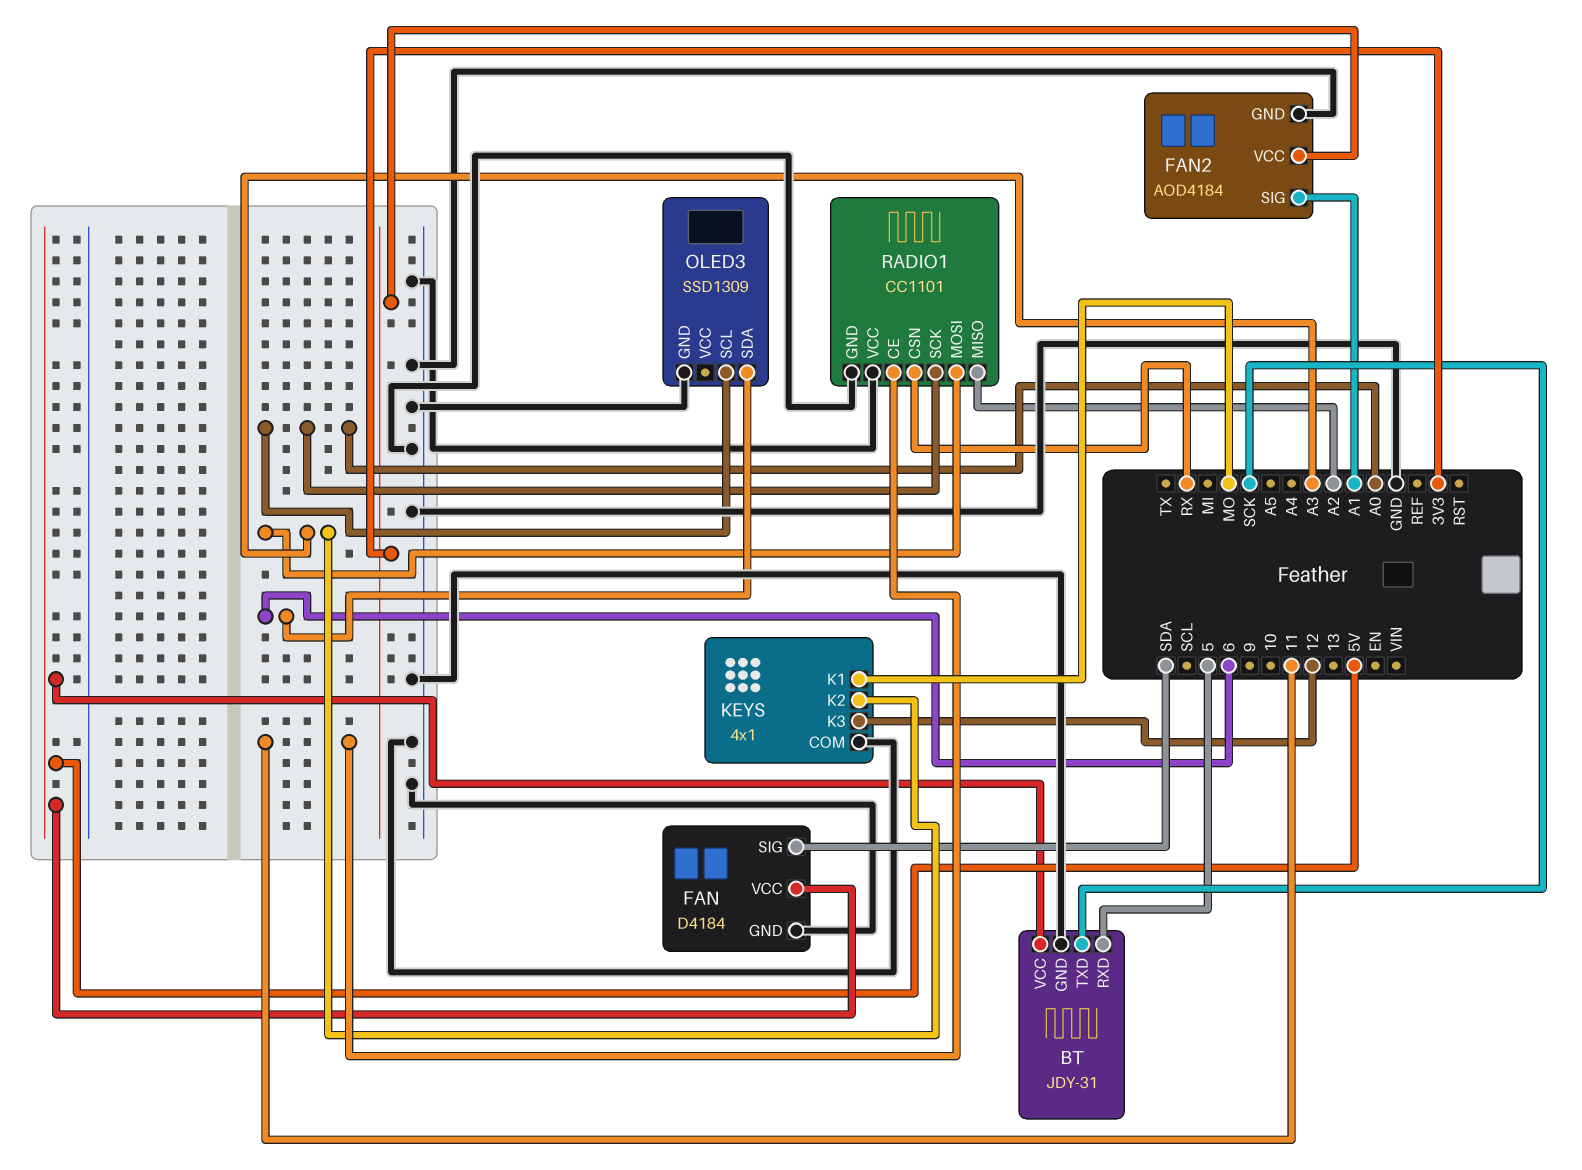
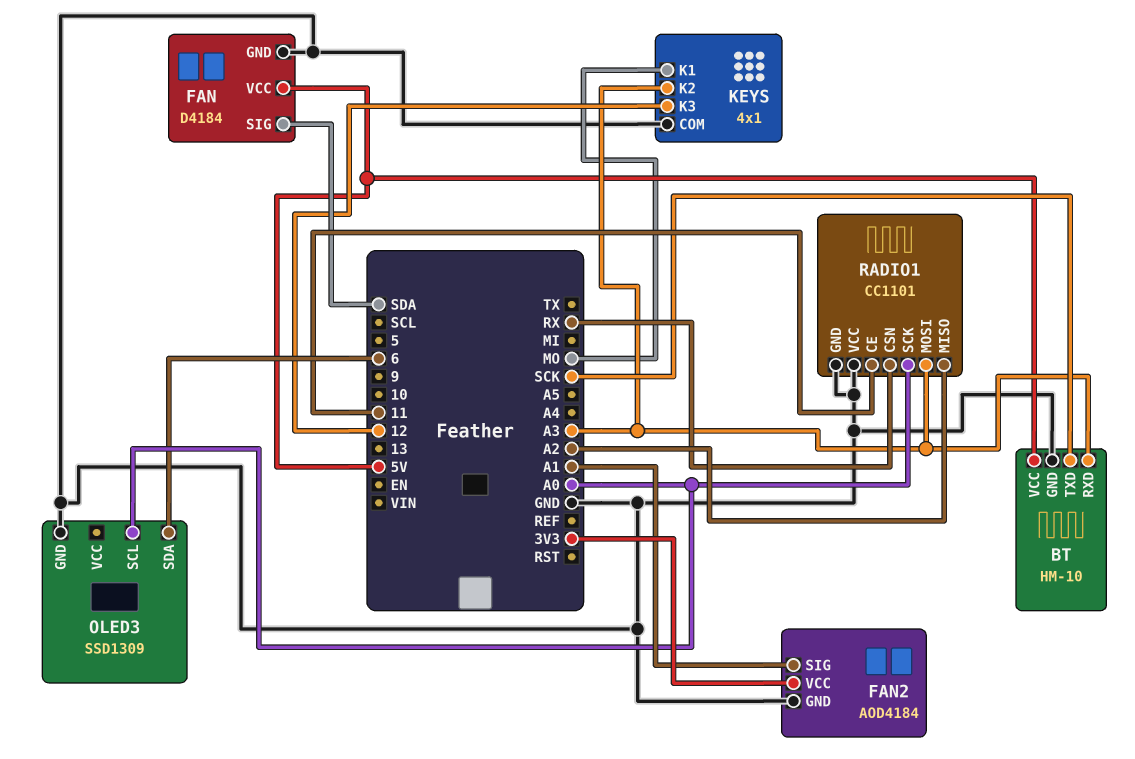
BT: JDY-31 -> HM-10
BT pin RXD: 5 -> A3

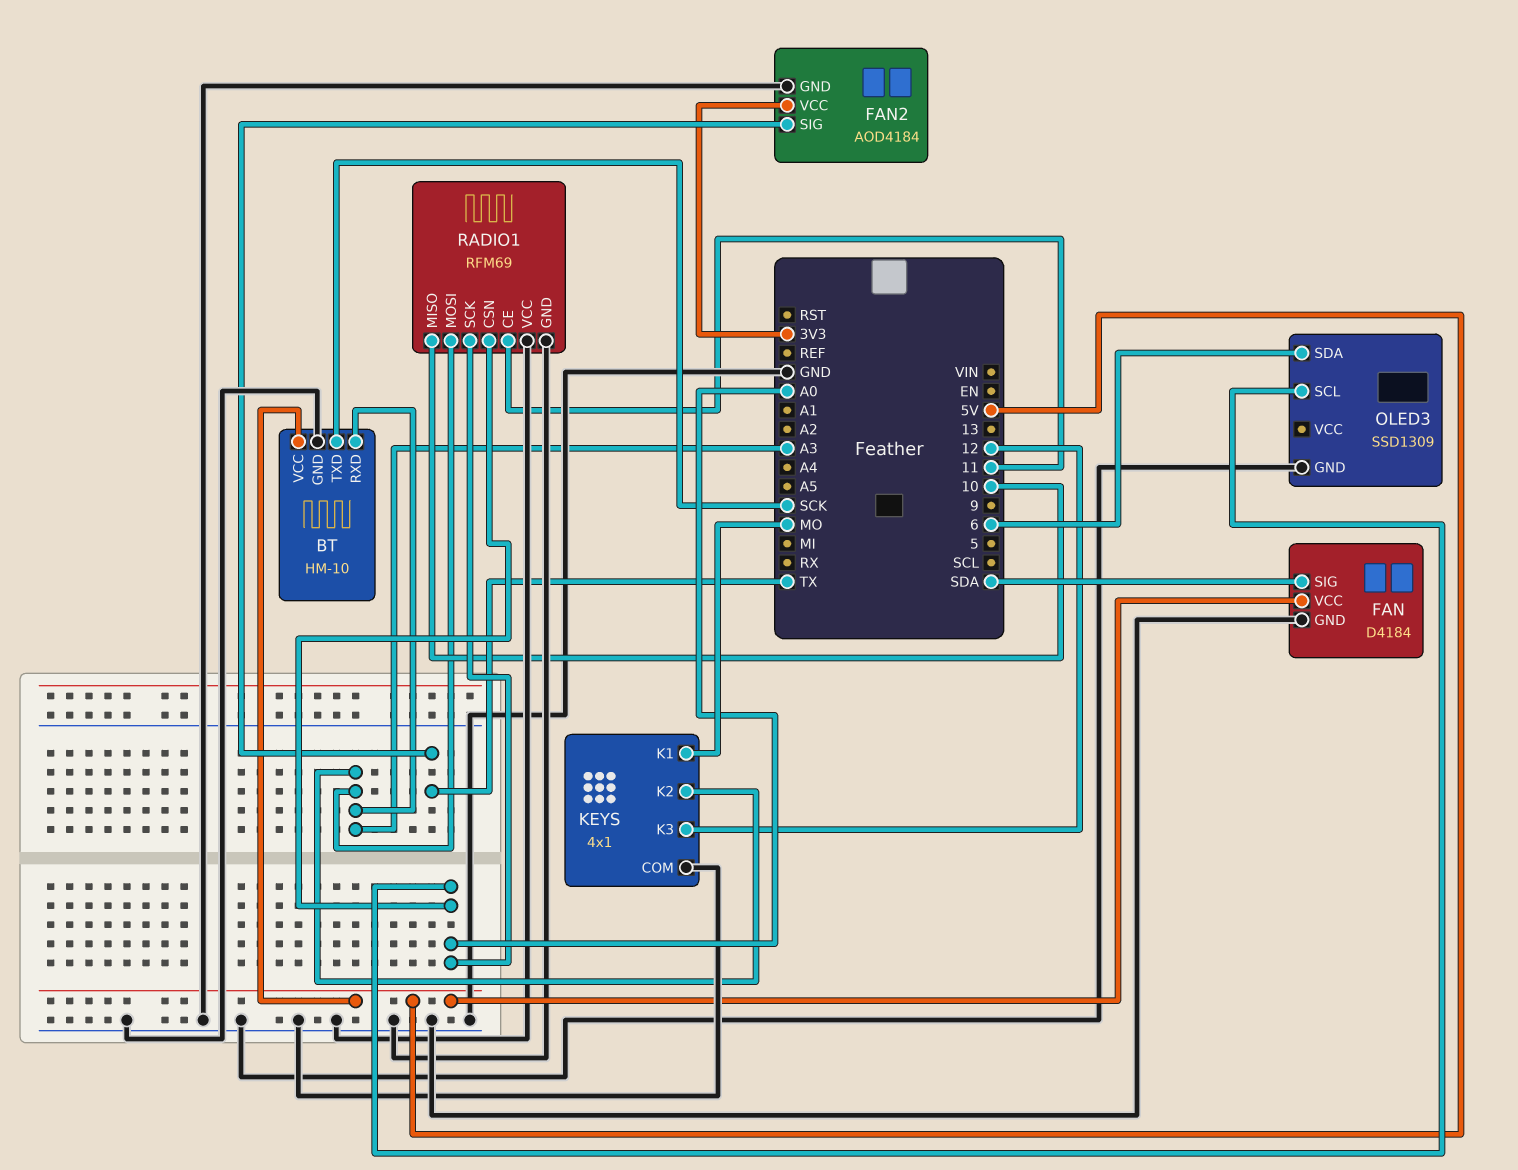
FAN2 pin SIG: A1 -> TX
RADIO1: CC1101 -> RFM69
RADIO1 pin CSN: RX -> A0
RADIO1 pin MISO: A2 -> 10

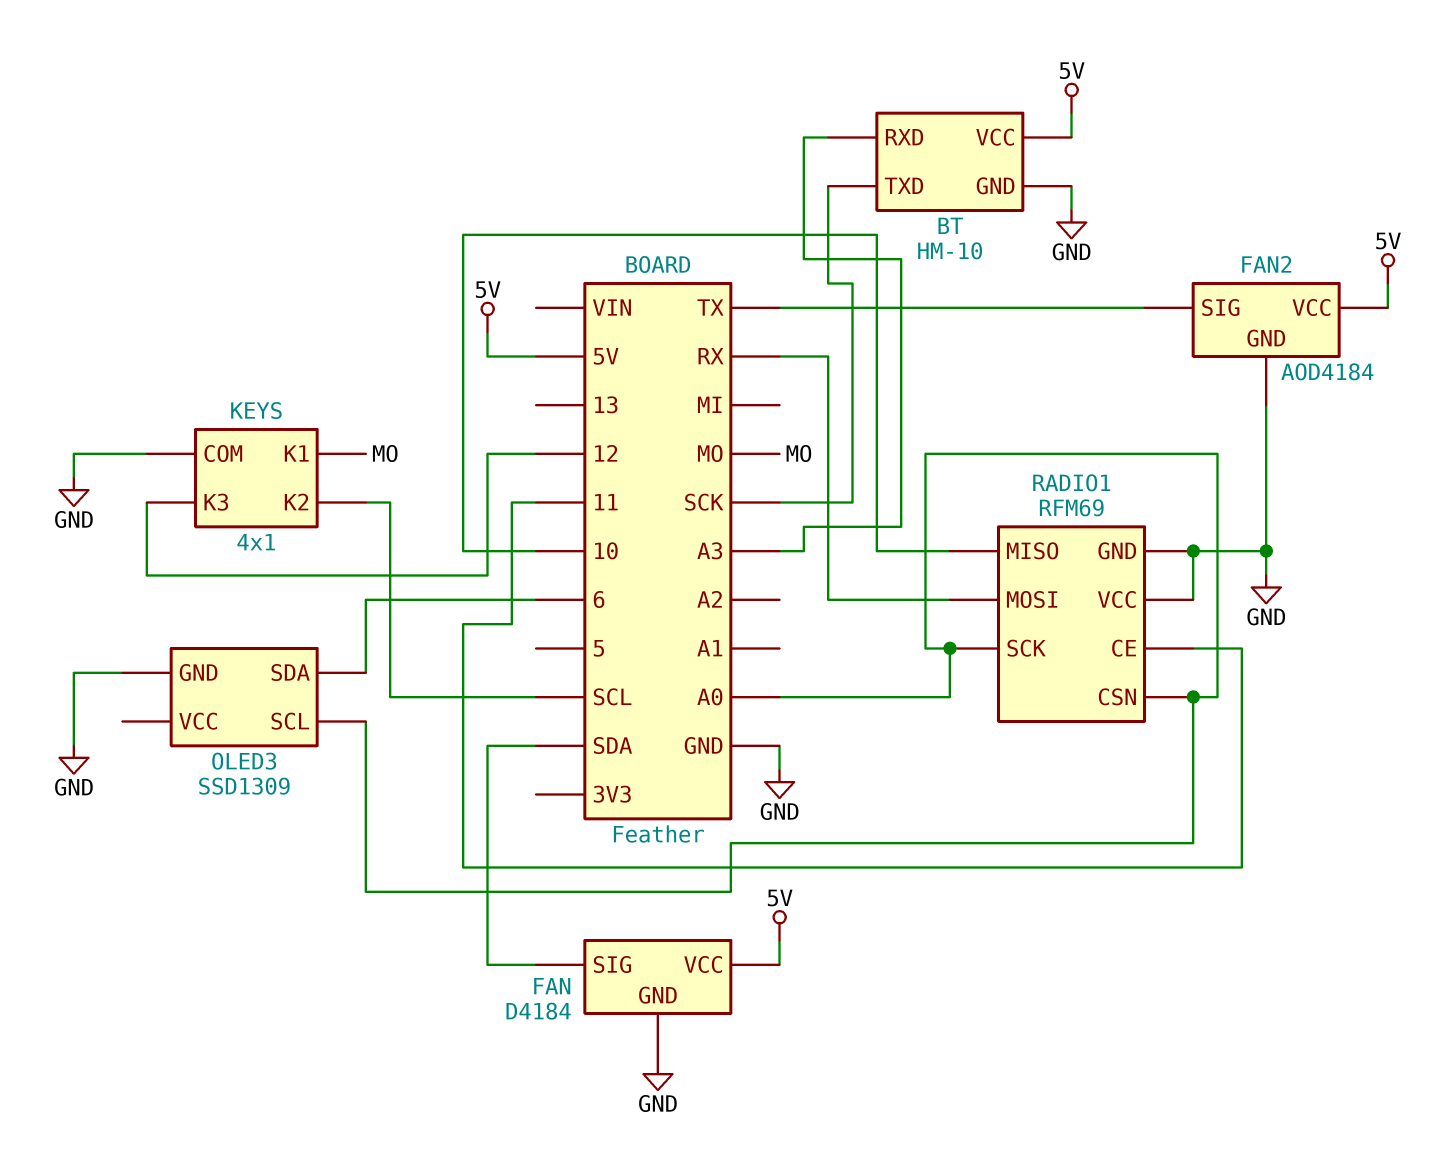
FAN2 pin VCC: 3V3 -> 5V
KEYS pin K2: A3 -> SCL
RADIO1 pin MOSI: A3 -> RX

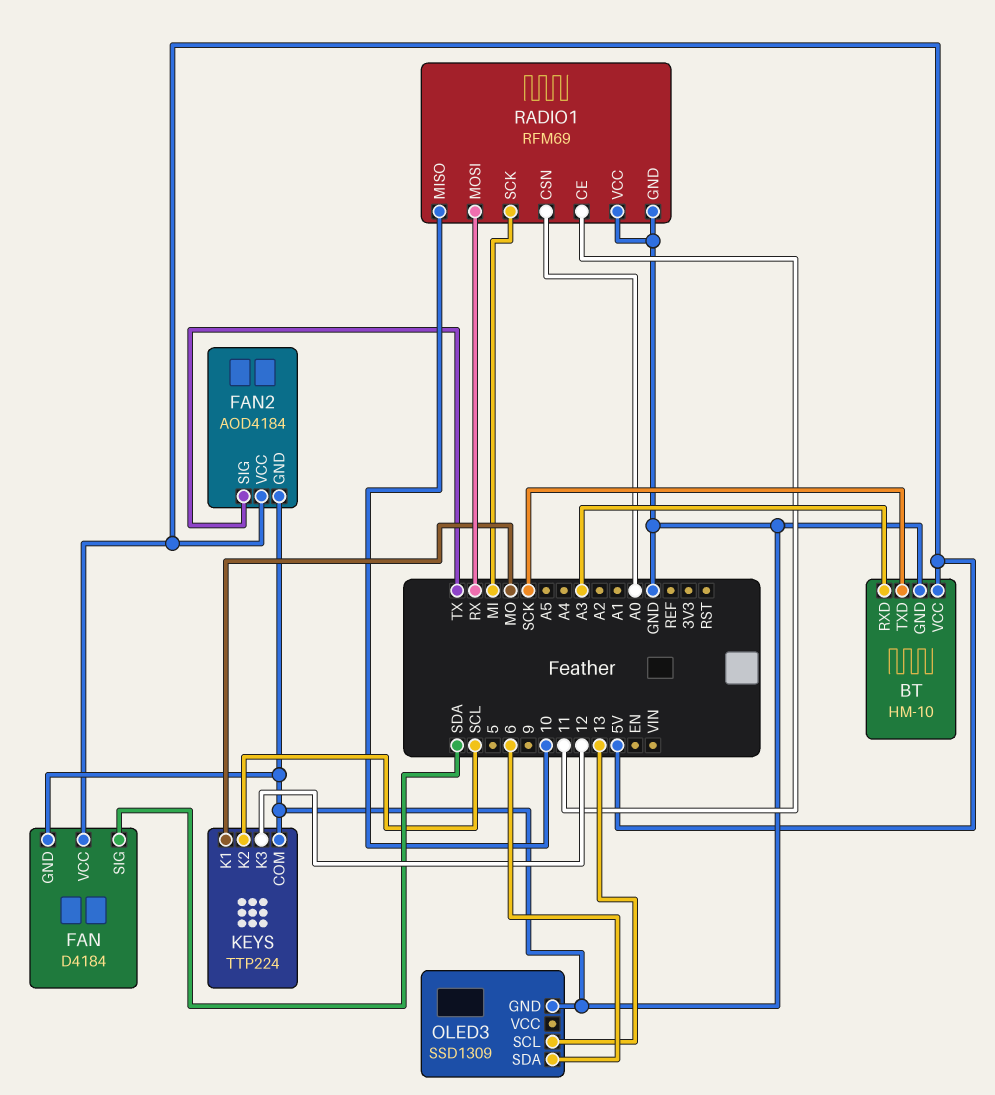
KEYS: 4x1 -> TTP224
OLED3 pin SCL: A0 -> 13
RADIO1 pin SCK: A0 -> MI

